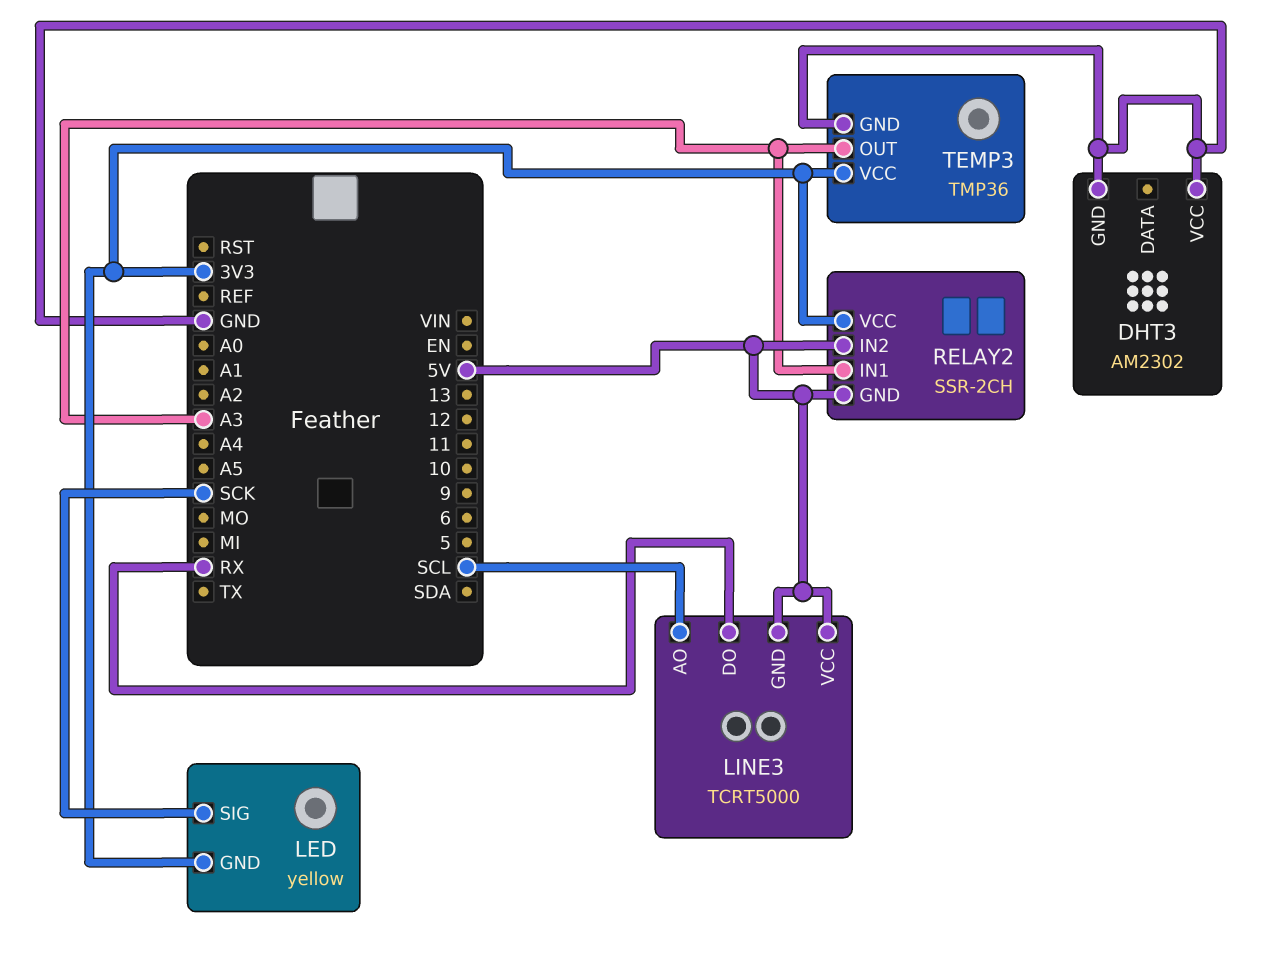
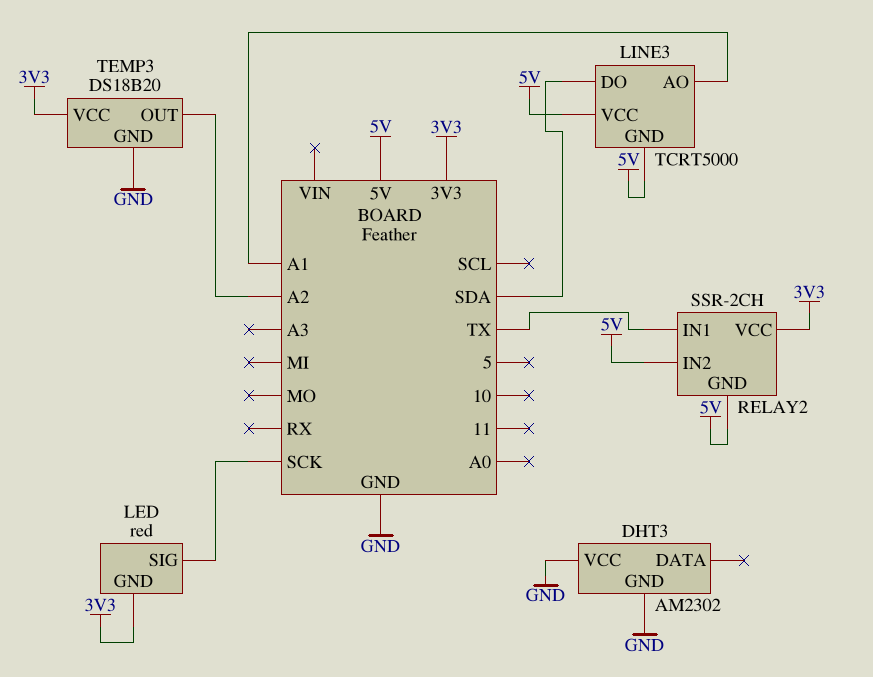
LED: yellow -> red
LINE3 pin AO: SCL -> A1
LINE3 pin DO: RX -> SDA
RELAY2 pin IN1: A3 -> TX
TEMP3: TMP36 -> DS18B20
TEMP3 pin OUT: A3 -> A2

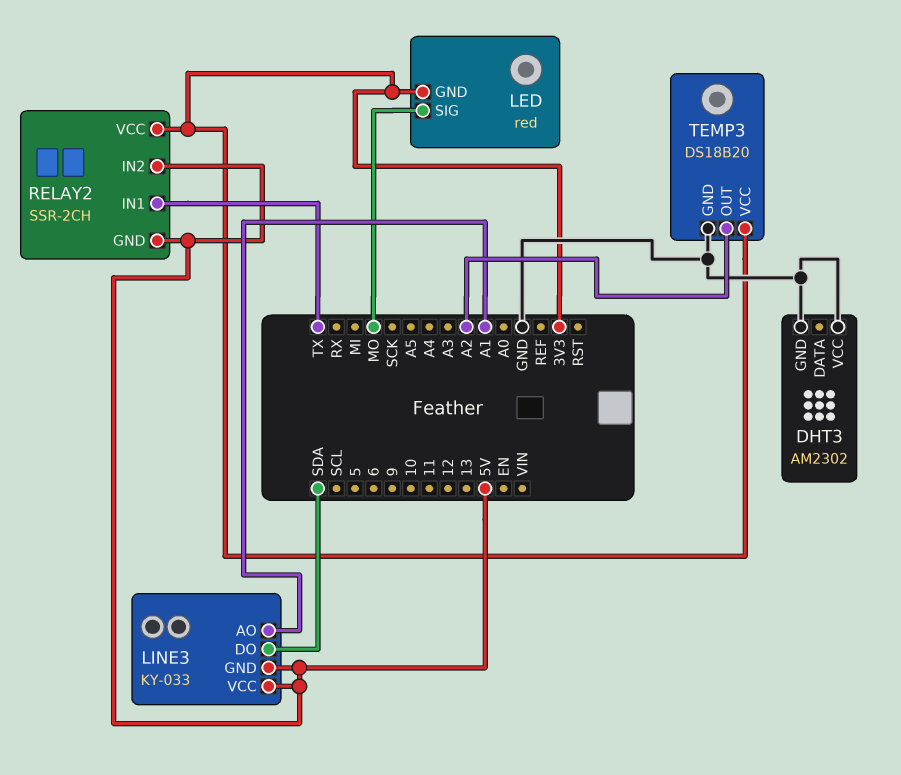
LED pin SIG: SCK -> MO
LINE3: TCRT5000 -> KY-033

